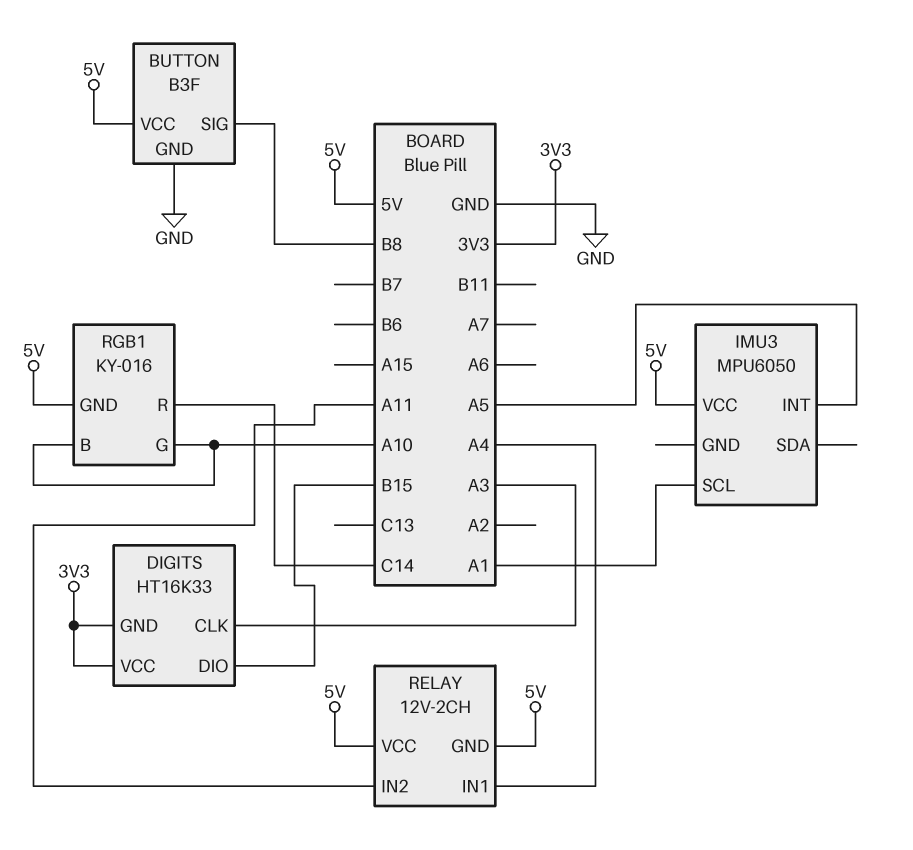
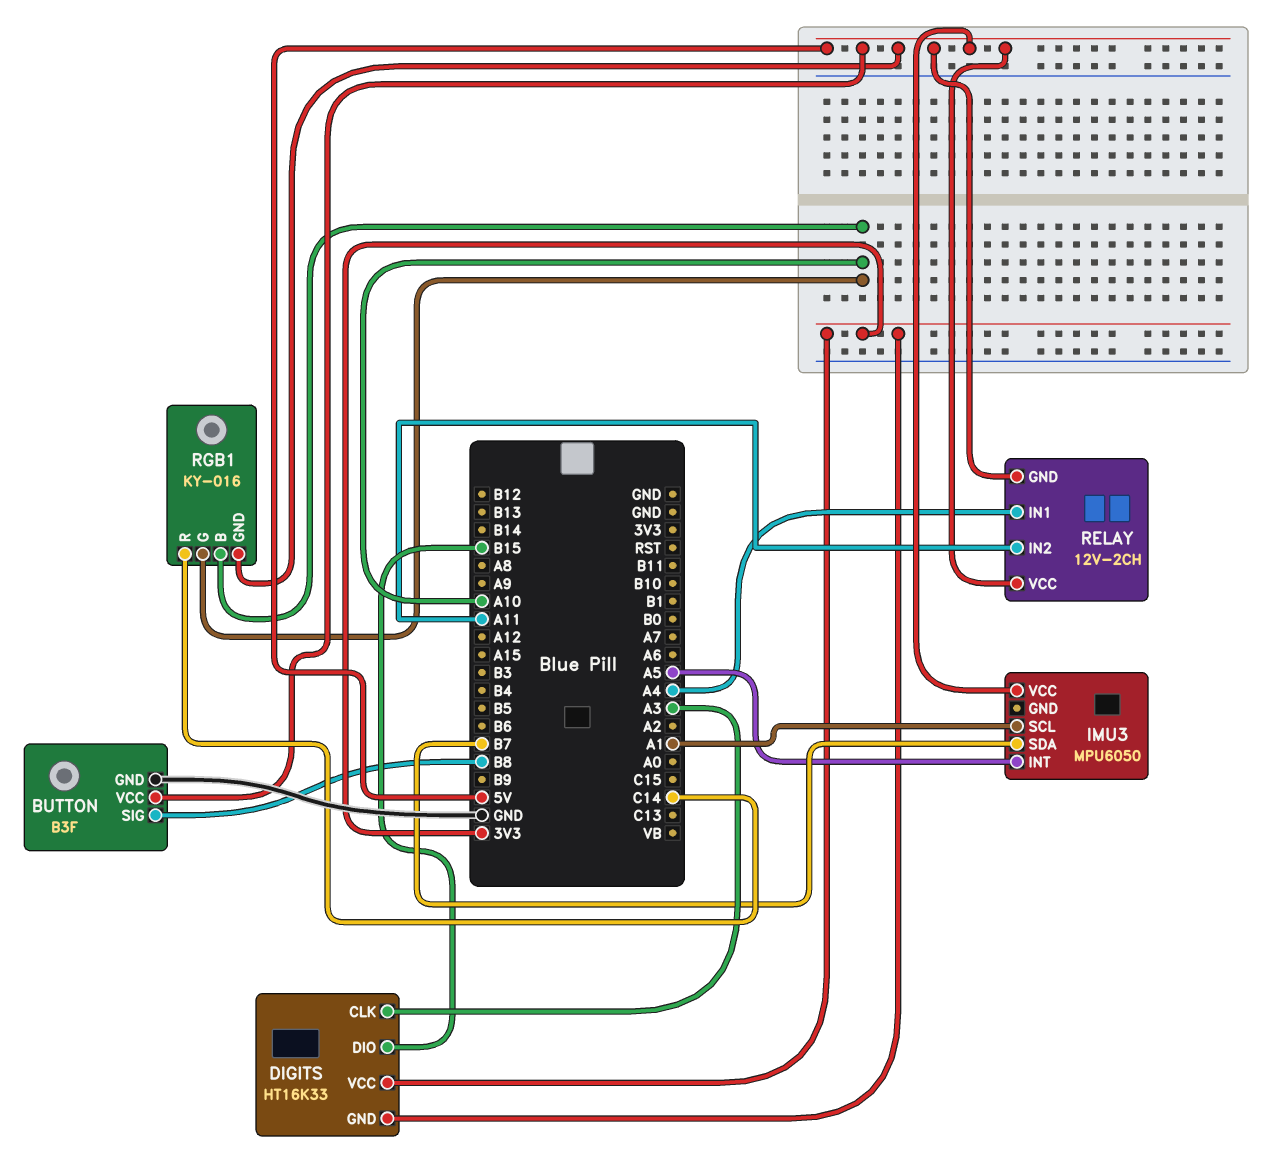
IMU3 pin SDA: none -> B7

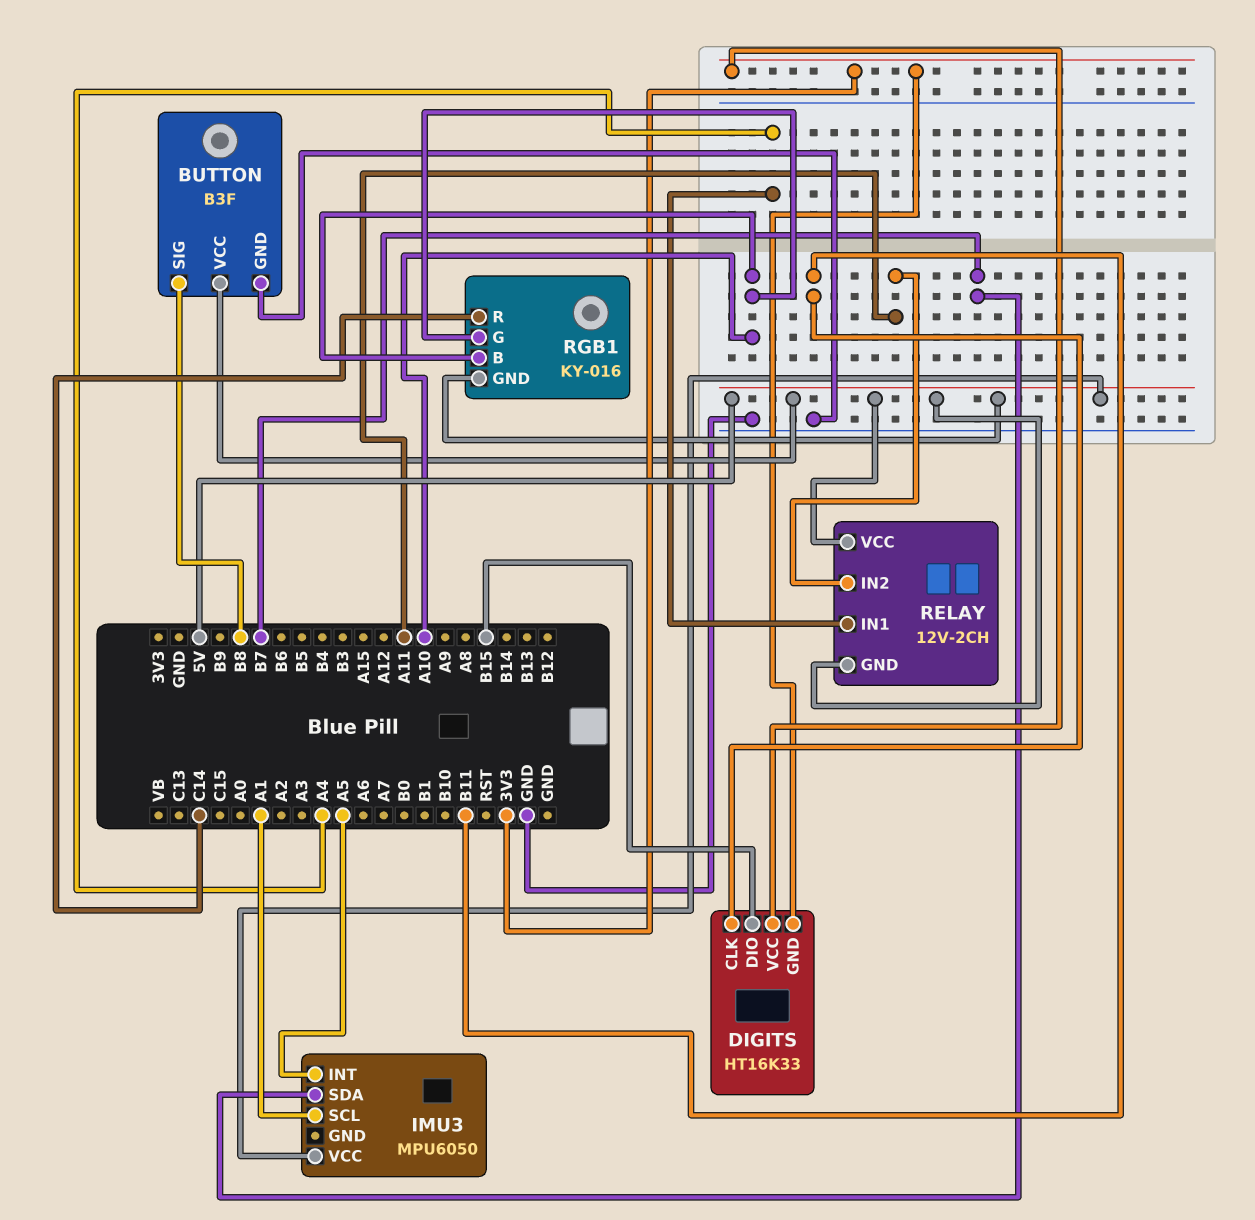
DIGITS pin CLK: A3 -> B11

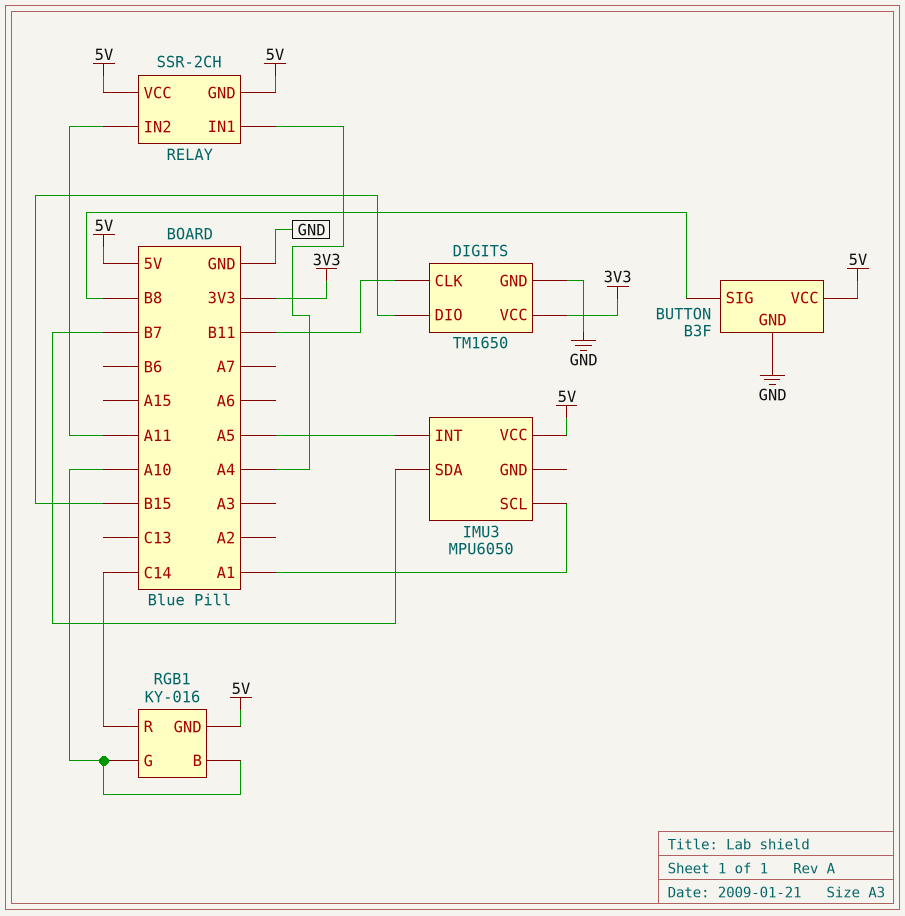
DIGITS: HT16K33 -> TM1650
DIGITS pin GND: 3V3 -> GND
RELAY: 12V-2CH -> SSR-2CH

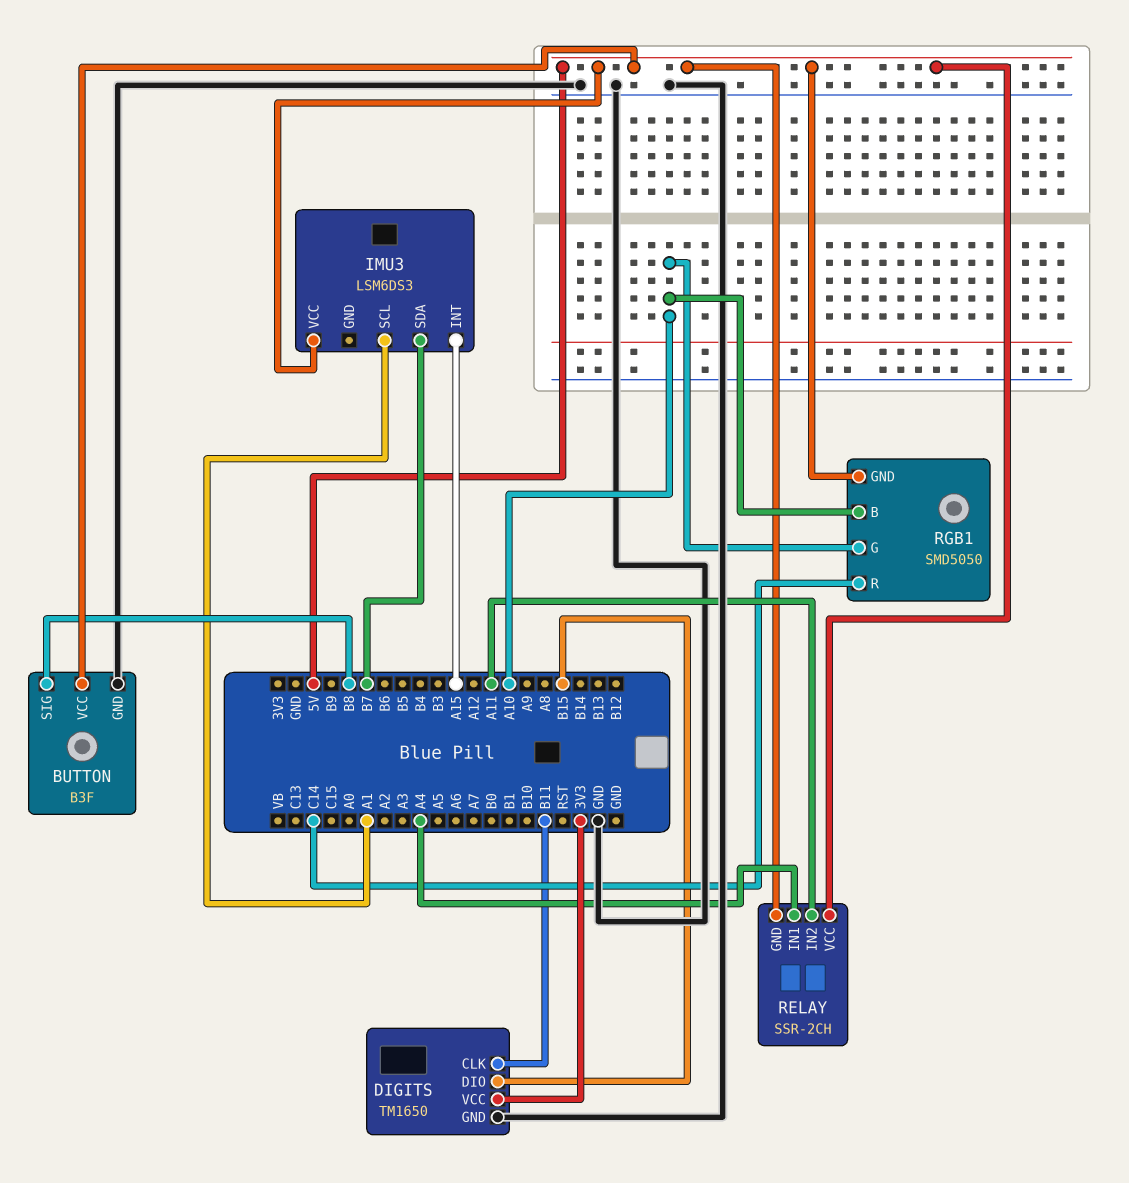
IMU3: MPU6050 -> LSM6DS3
IMU3 pin INT: A5 -> A15
RGB1: KY-016 -> SMD5050

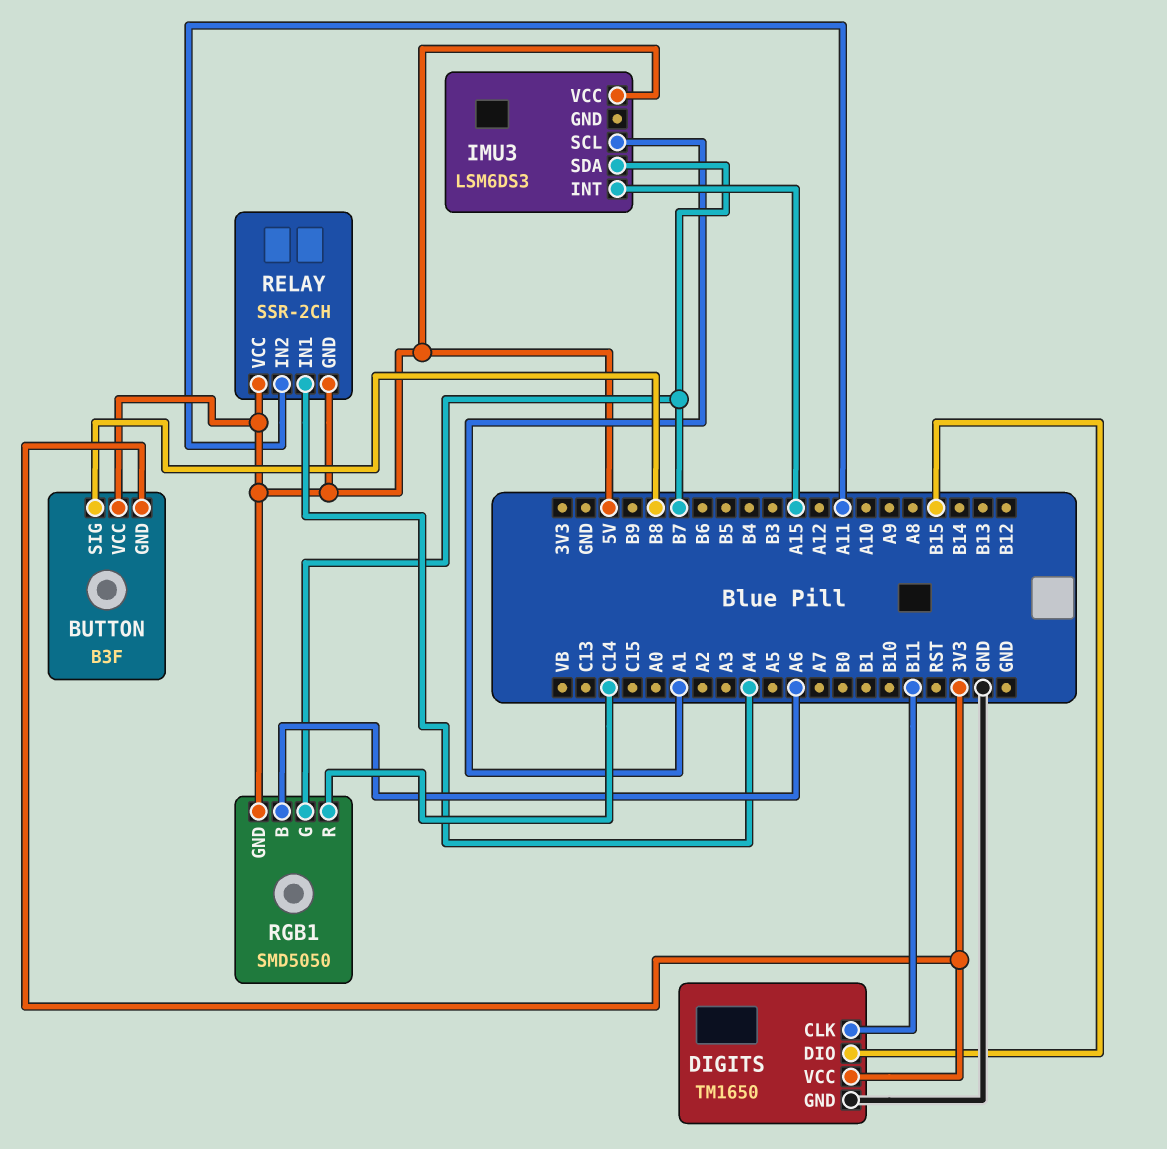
BUTTON pin GND: GND -> 3V3
RGB1 pin B: A10 -> A6
RGB1 pin G: A10 -> B7

